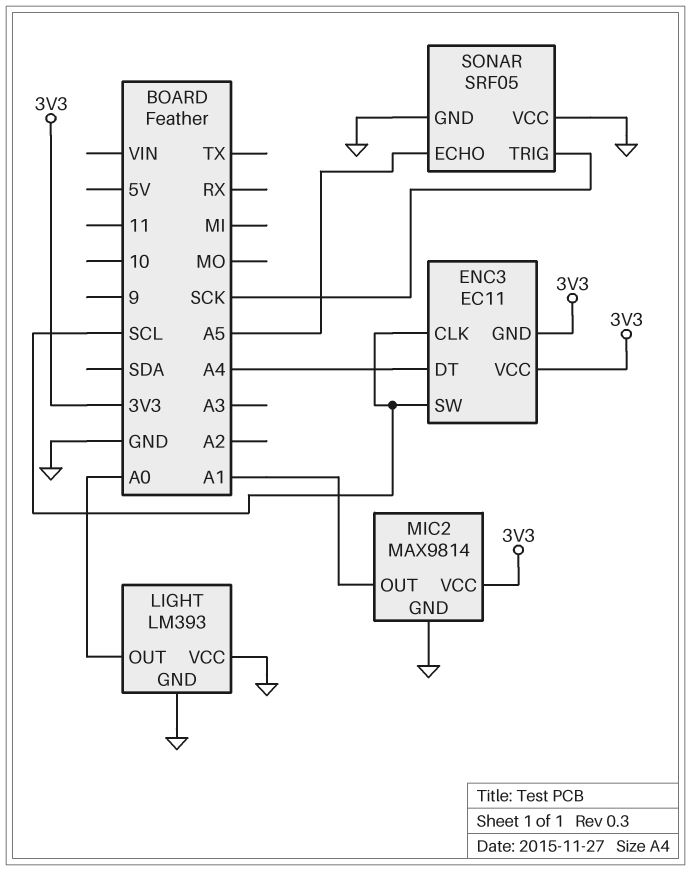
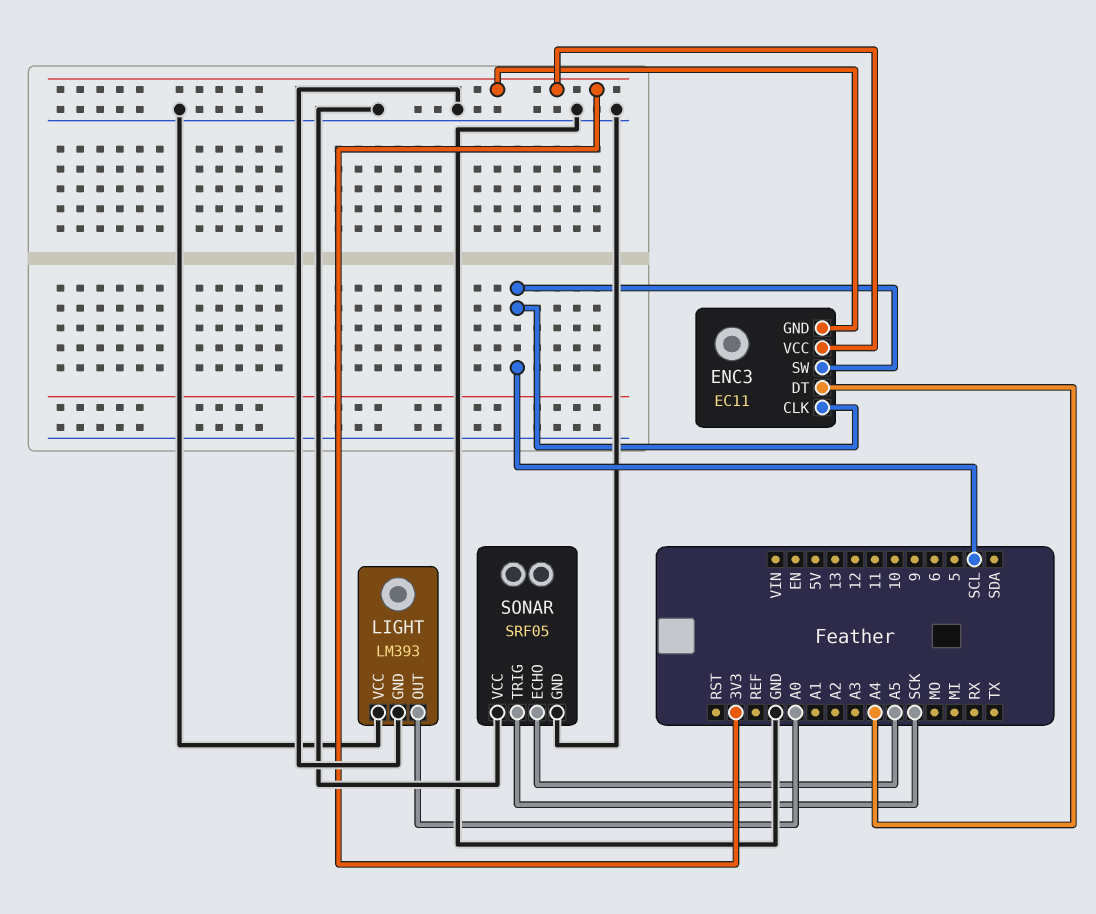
MIC2: MAX9814 -> none
MIC2 pin GND: GND -> none
MIC2 pin OUT: A1 -> none
MIC2 pin VCC: 3V3 -> none

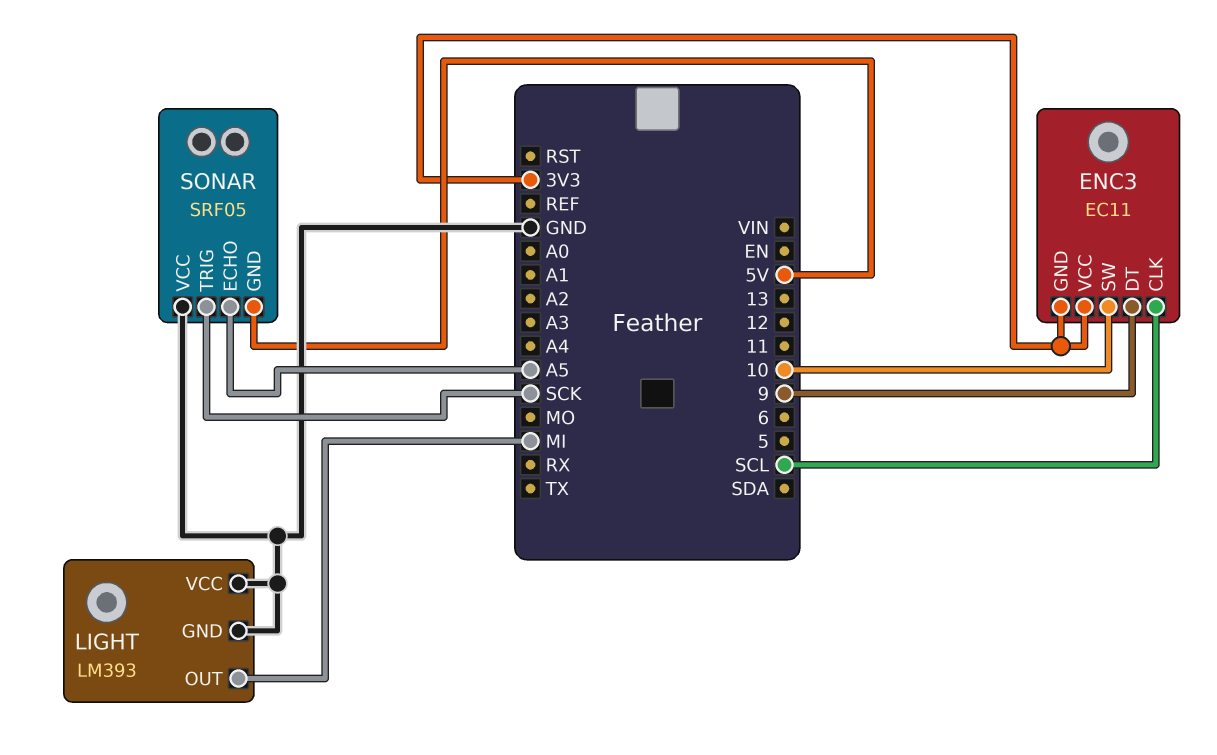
ENC3 pin DT: A4 -> 9
ENC3 pin SW: SCL -> 10
LIGHT pin OUT: A0 -> MI
SONAR pin GND: GND -> 5V

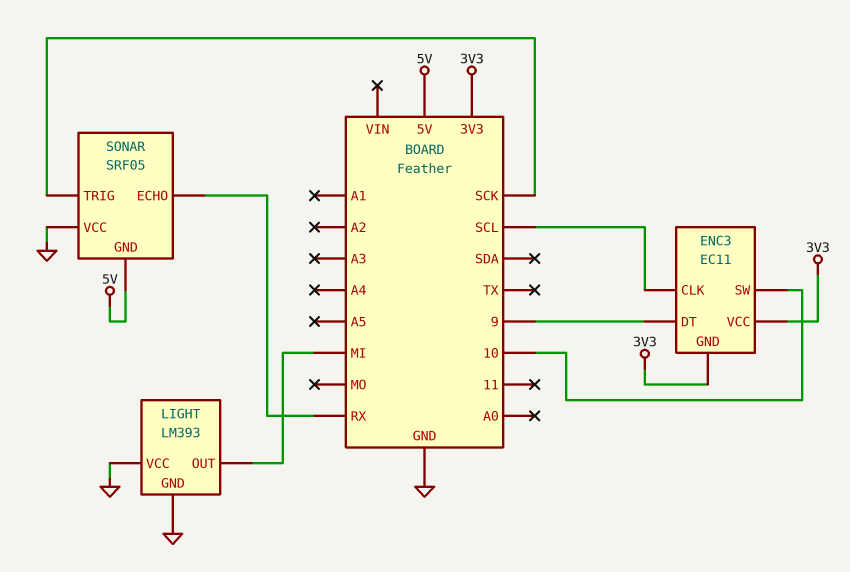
SONAR pin ECHO: A5 -> RX

